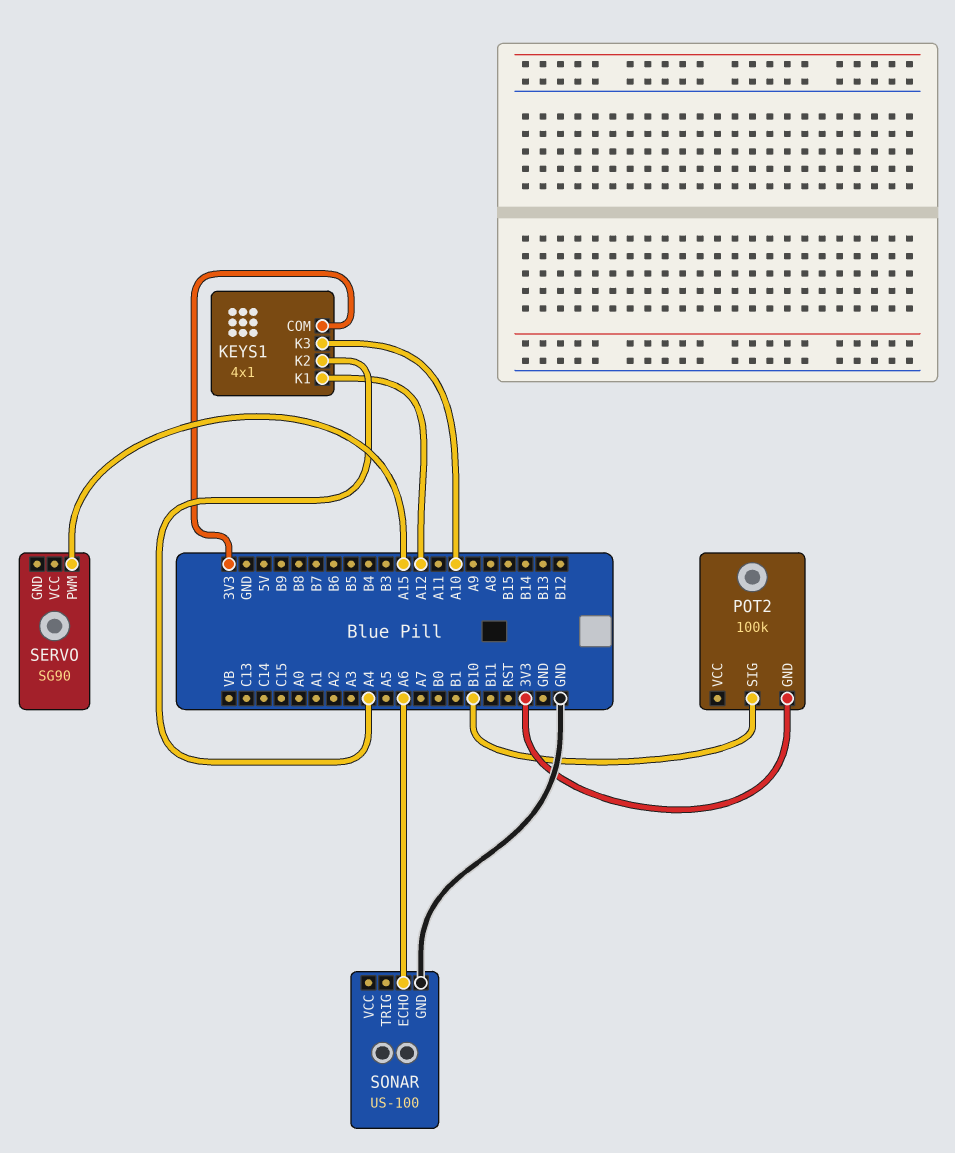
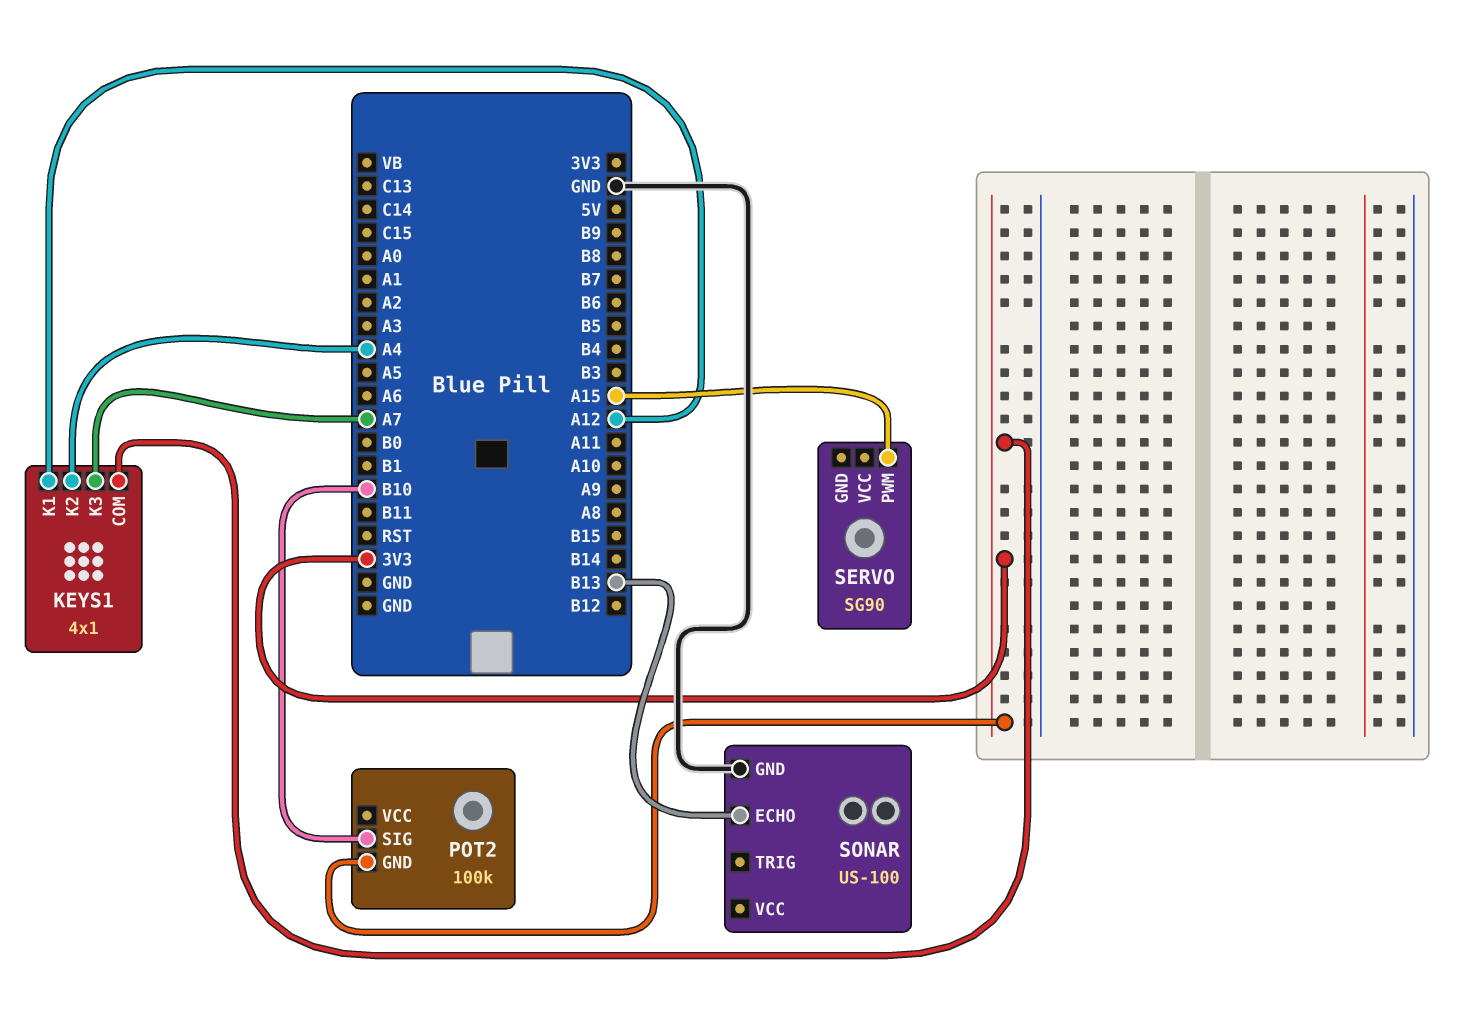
KEYS1 pin K3: A10 -> A7
SONAR pin ECHO: A6 -> B13

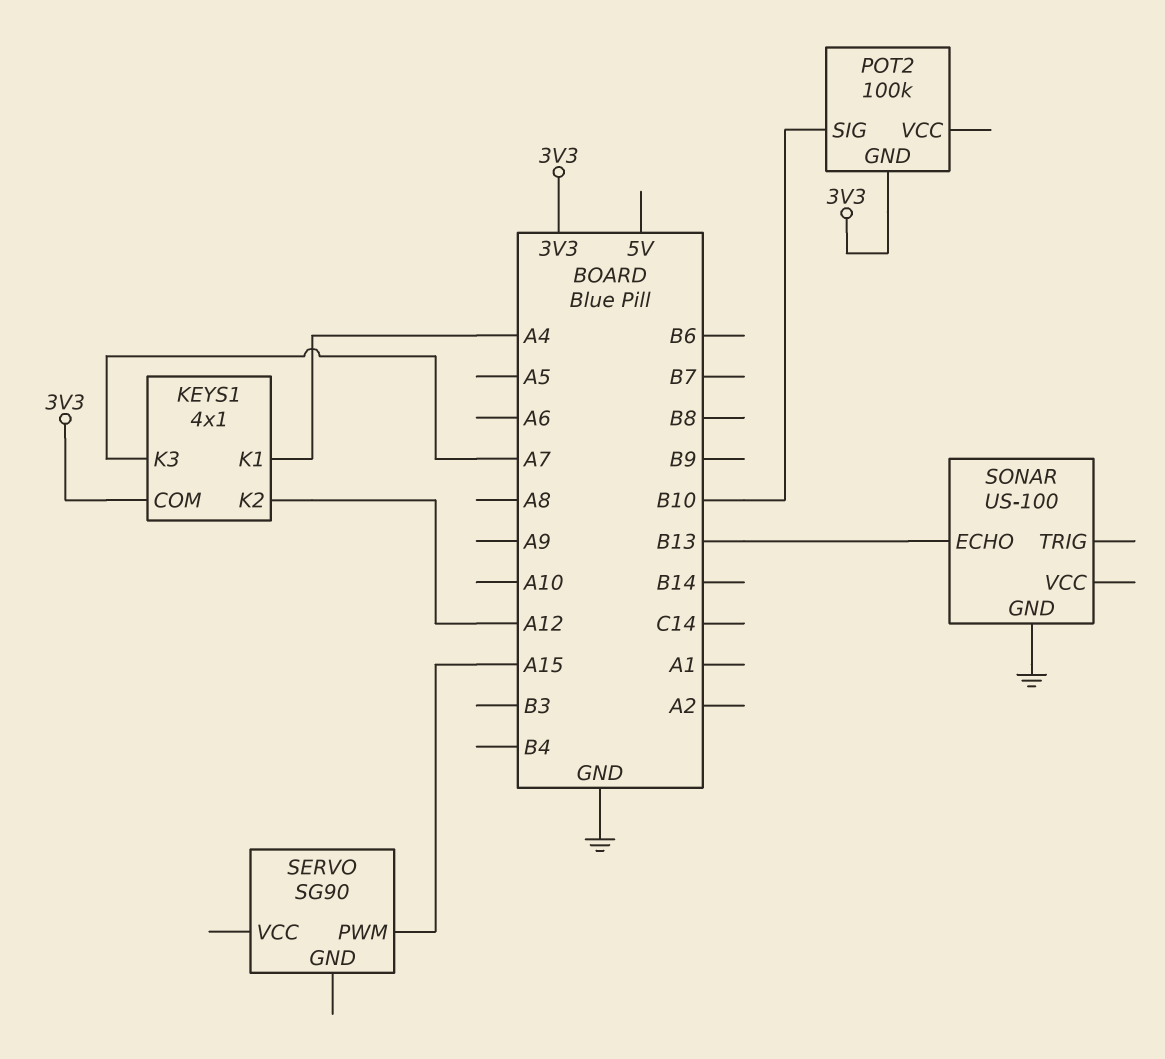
KEYS1 pin K1: A12 -> A4
KEYS1 pin K2: A4 -> A12

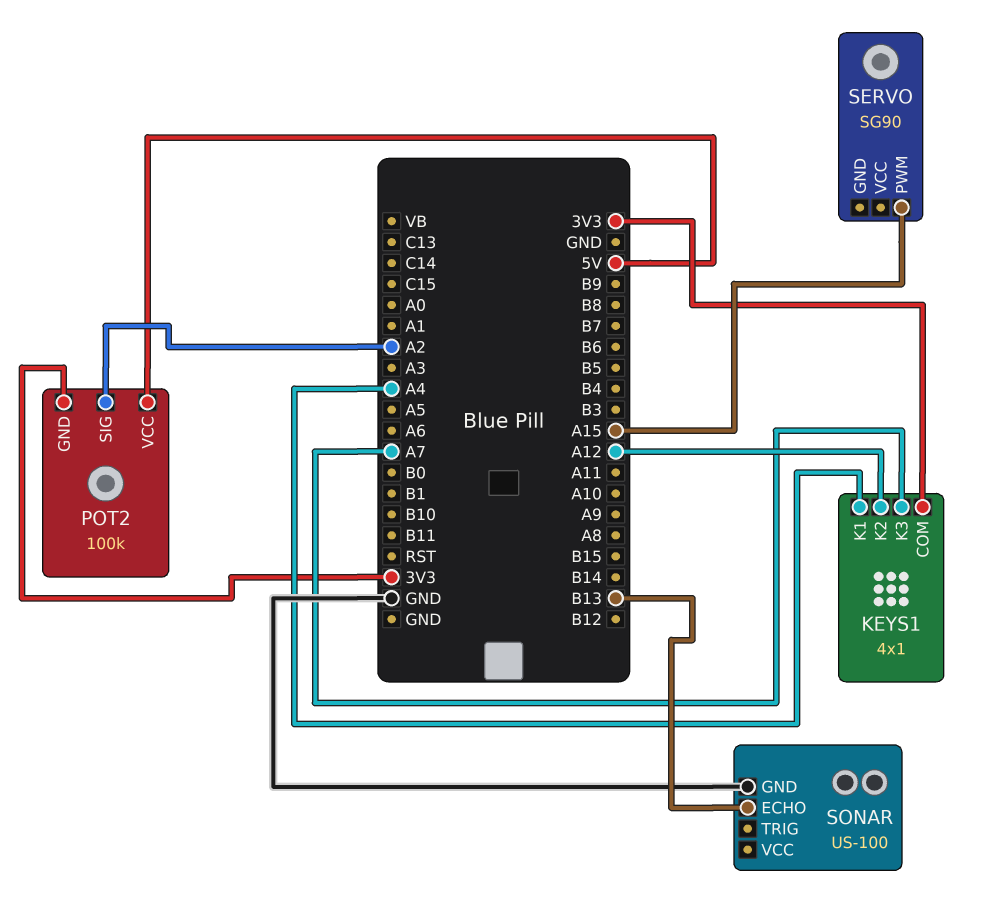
POT2 pin SIG: B10 -> A2
POT2 pin VCC: none -> 5V

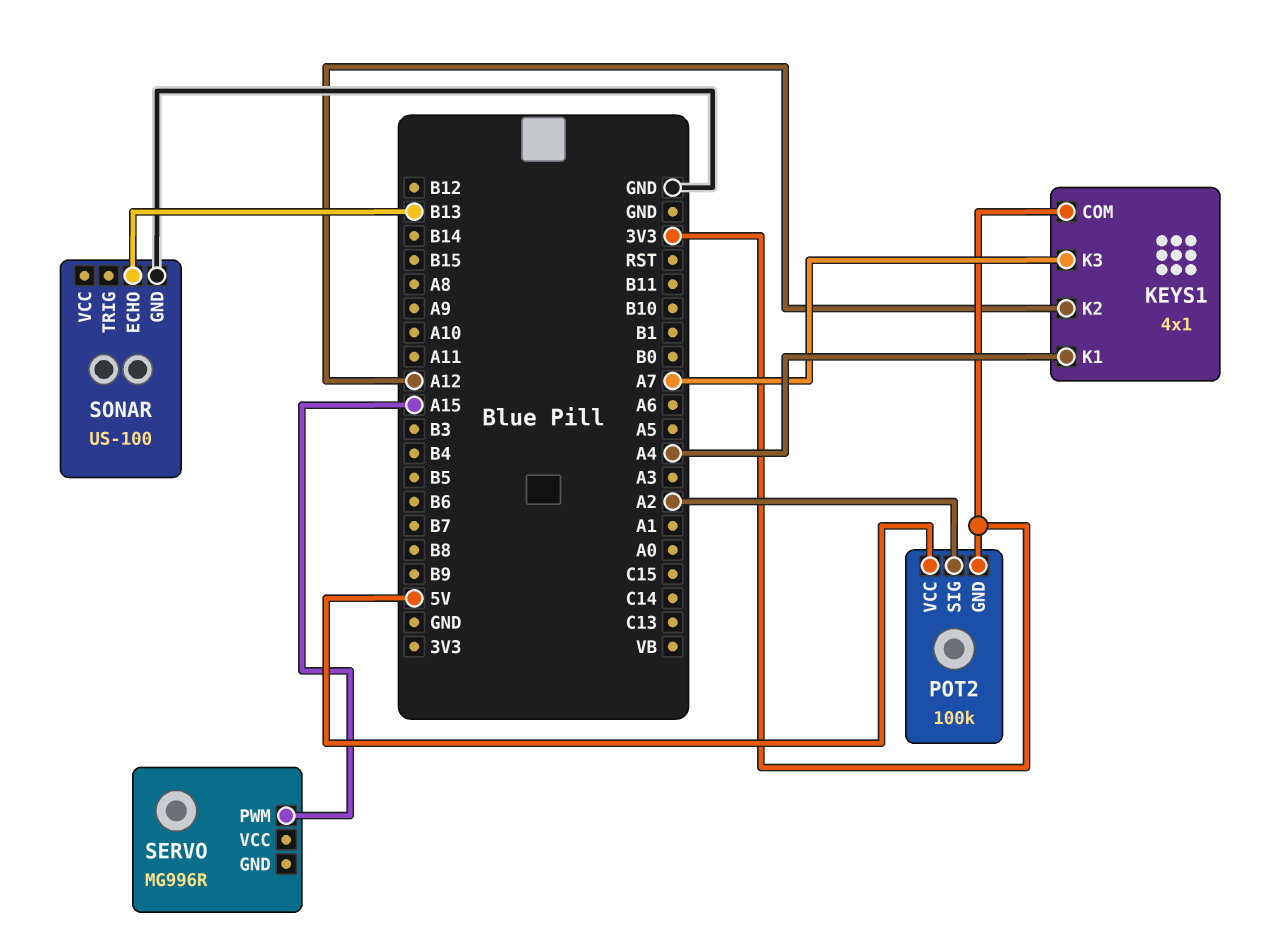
SERVO: SG90 -> MG996R

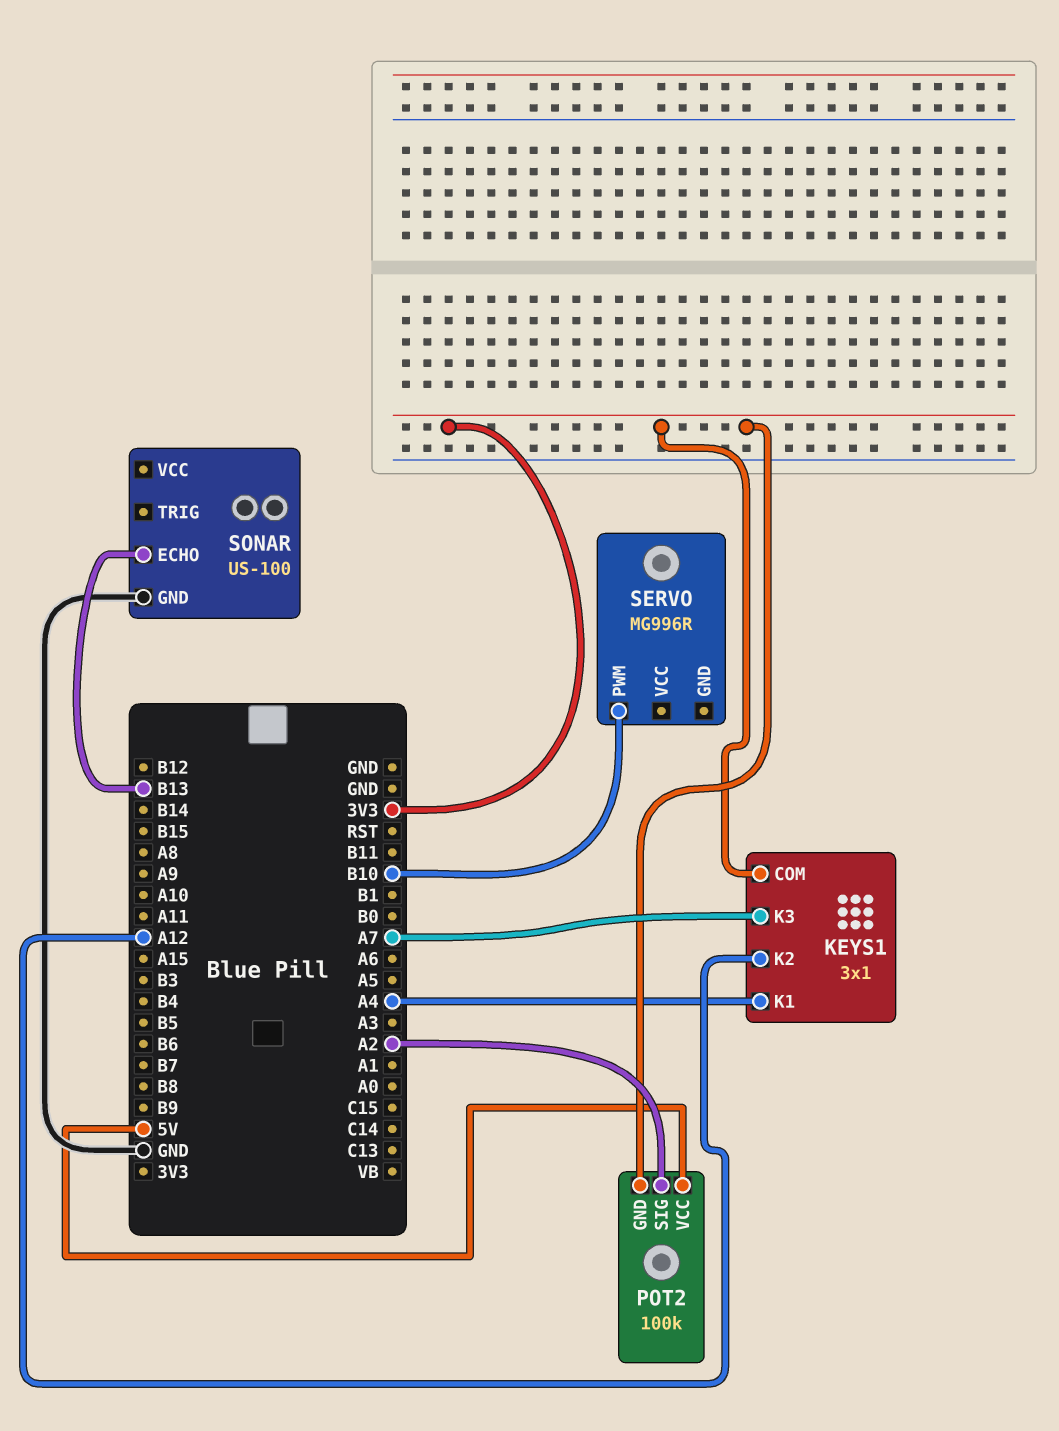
KEYS1: 4x1 -> 3x1
SERVO pin PWM: A15 -> B10

